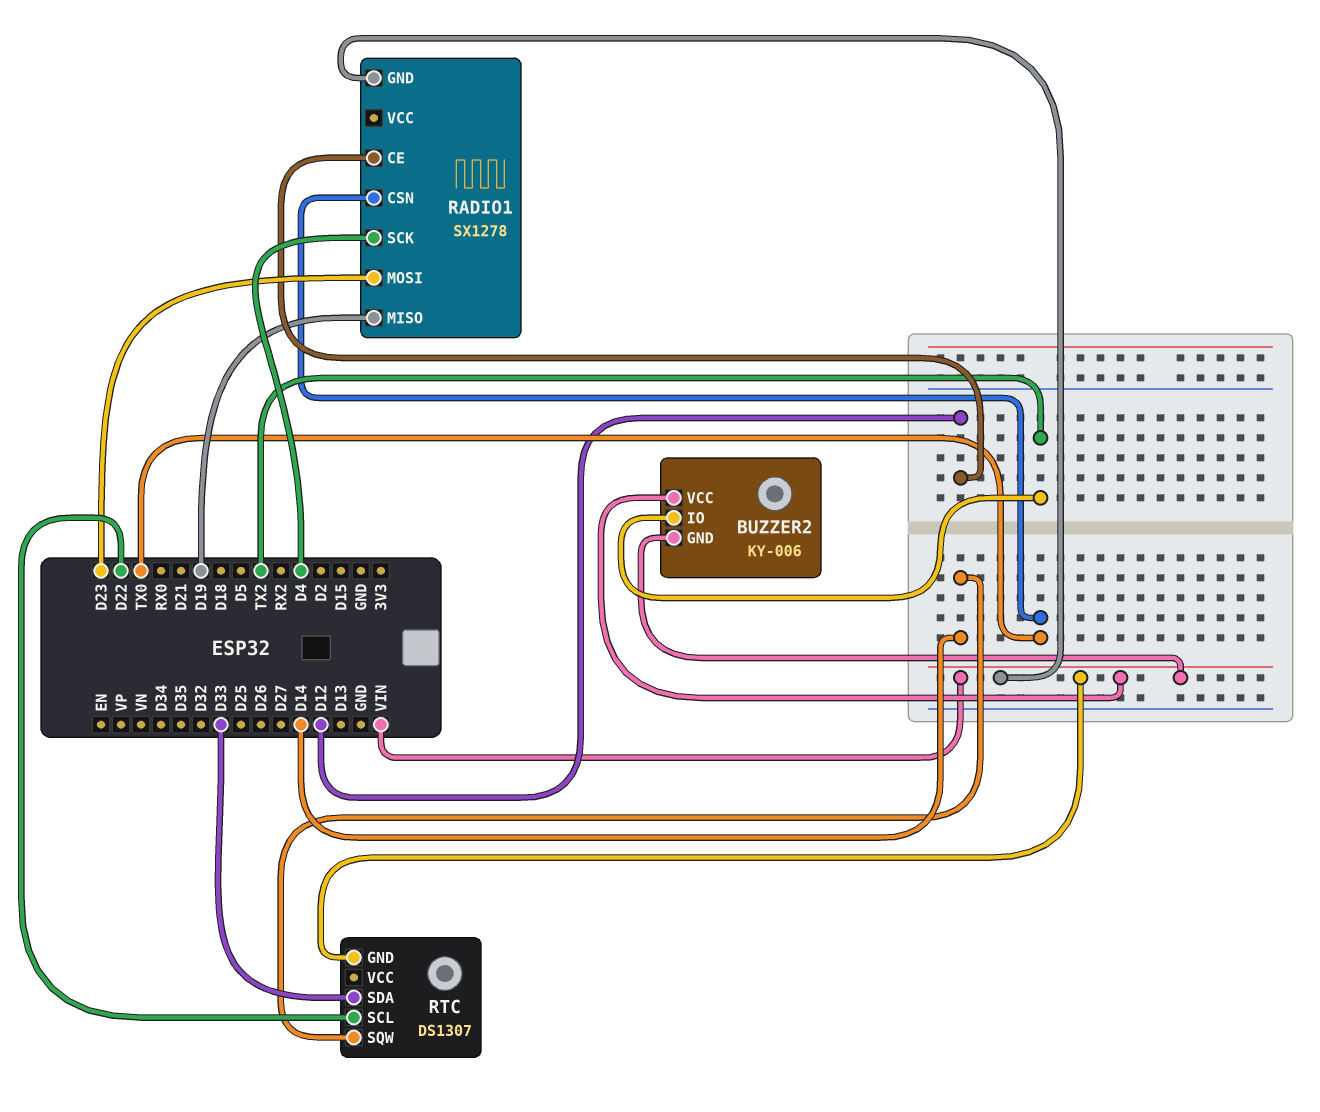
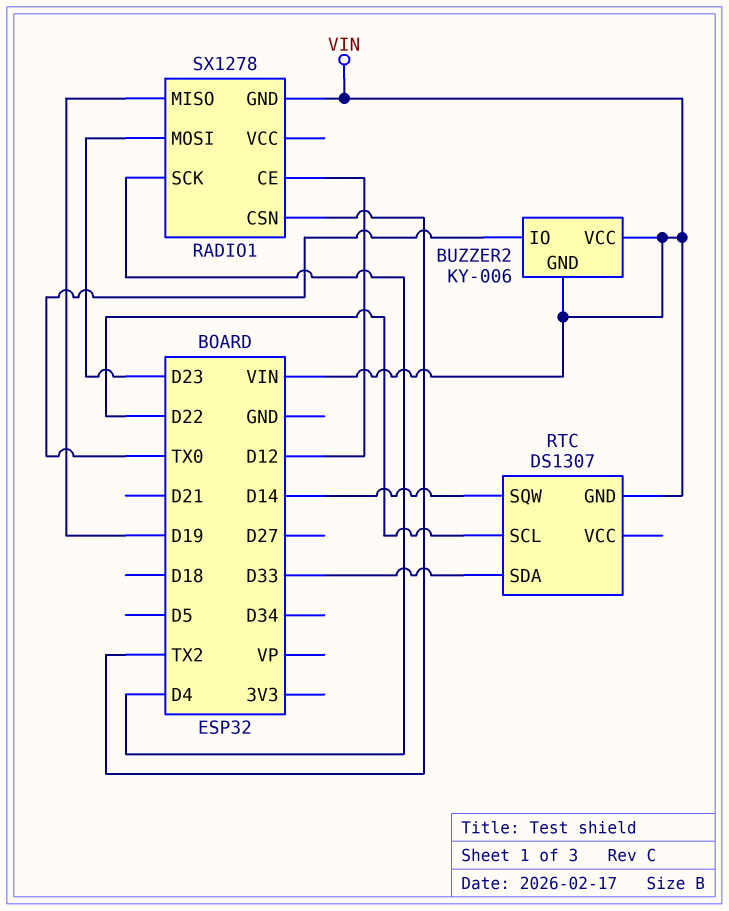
BUZZER2 pin IO: TX2 -> TX0
RADIO1 pin CSN: TX0 -> TX2

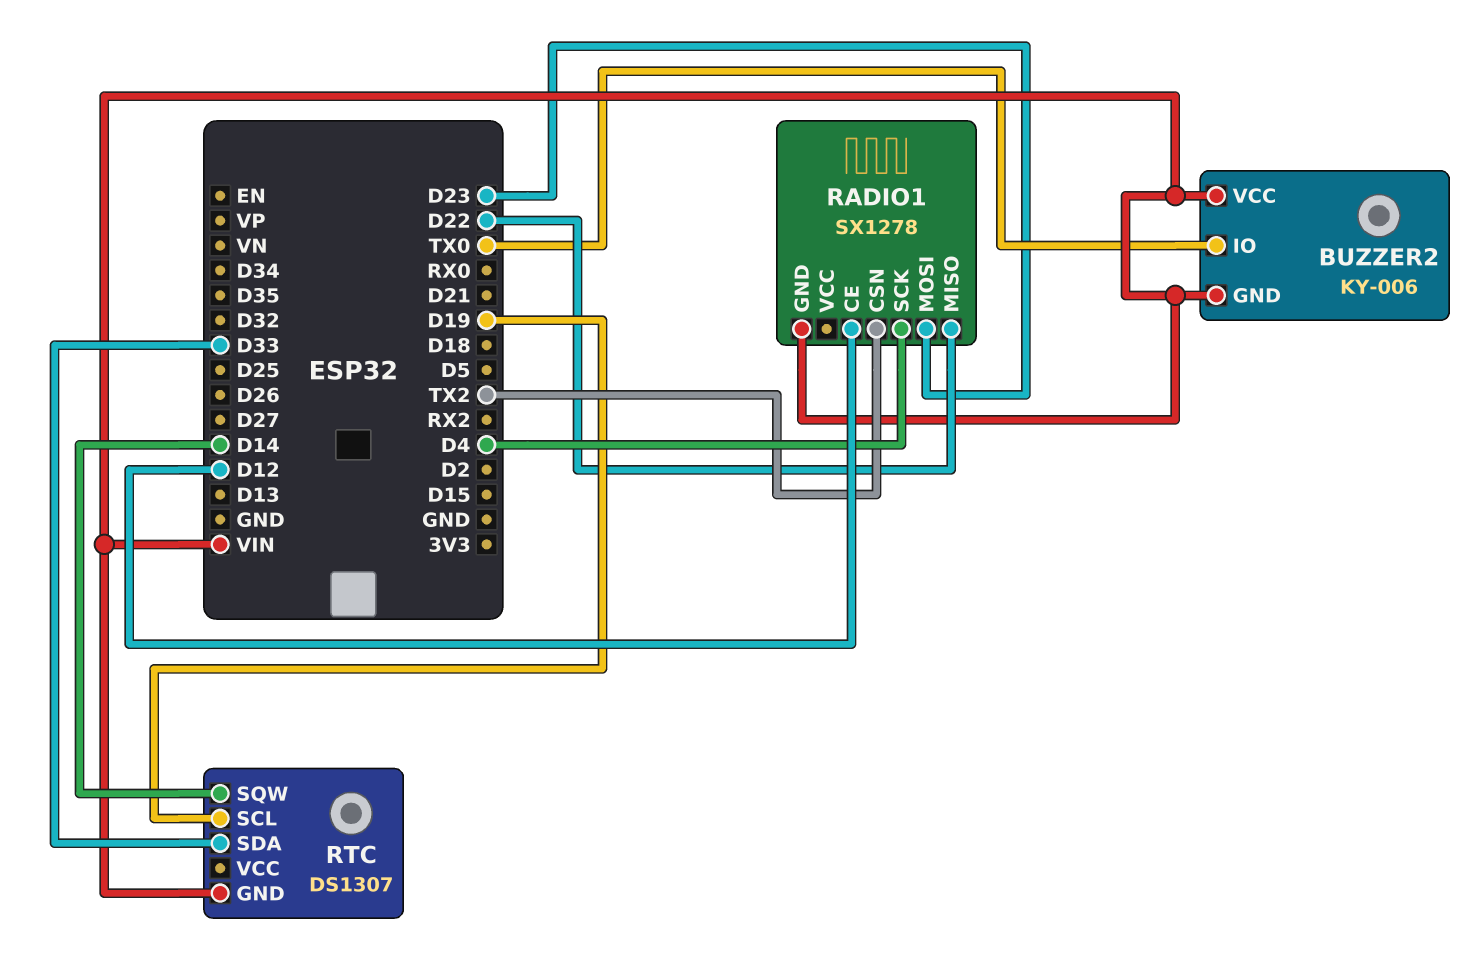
RADIO1 pin MISO: D19 -> D22
RTC pin SCL: D22 -> D19

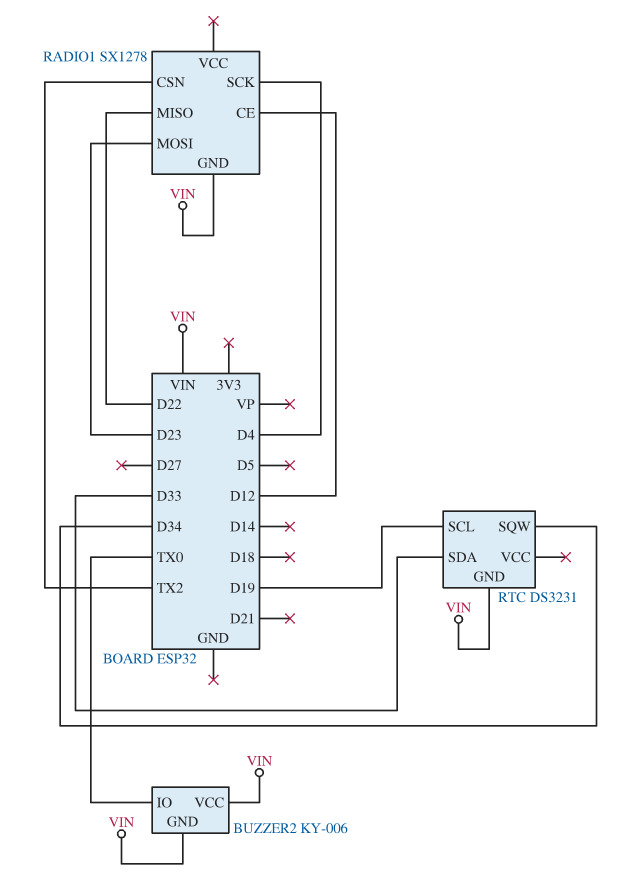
RTC: DS1307 -> DS3231
RTC pin SQW: D14 -> D34

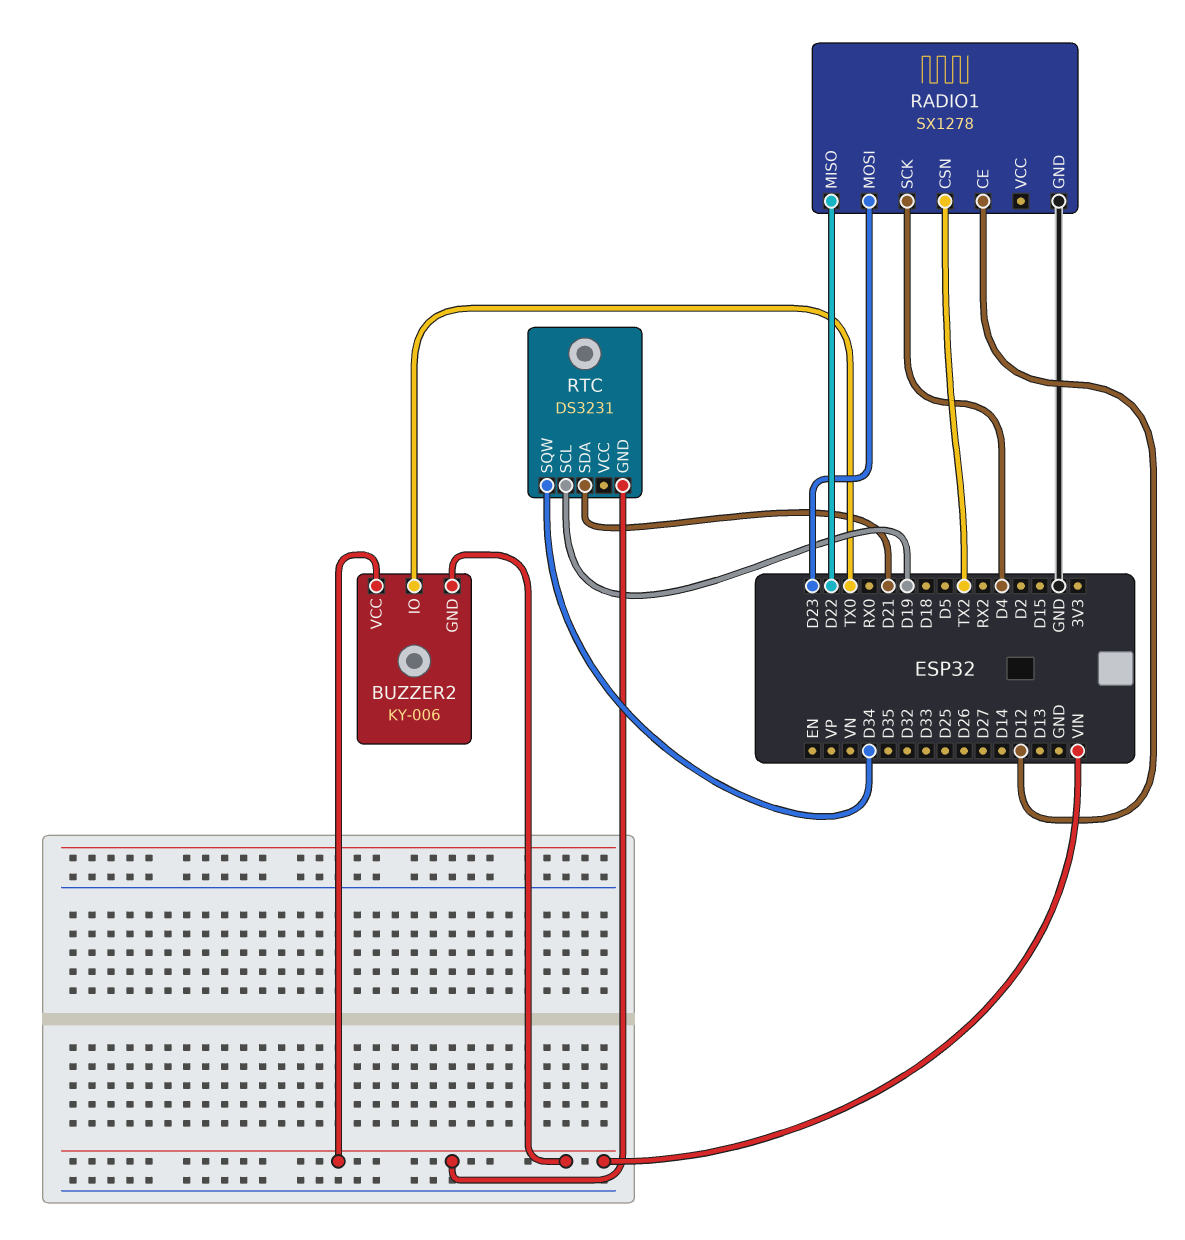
RADIO1 pin GND: VIN -> GND
RTC pin SDA: D33 -> D21

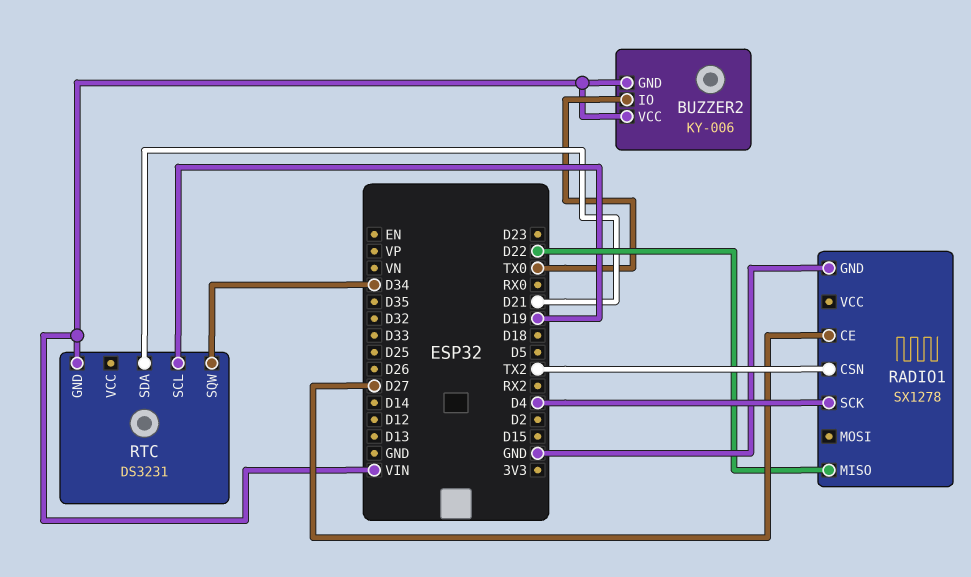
RADIO1 pin CE: D12 -> D27
RADIO1 pin MOSI: D23 -> none

